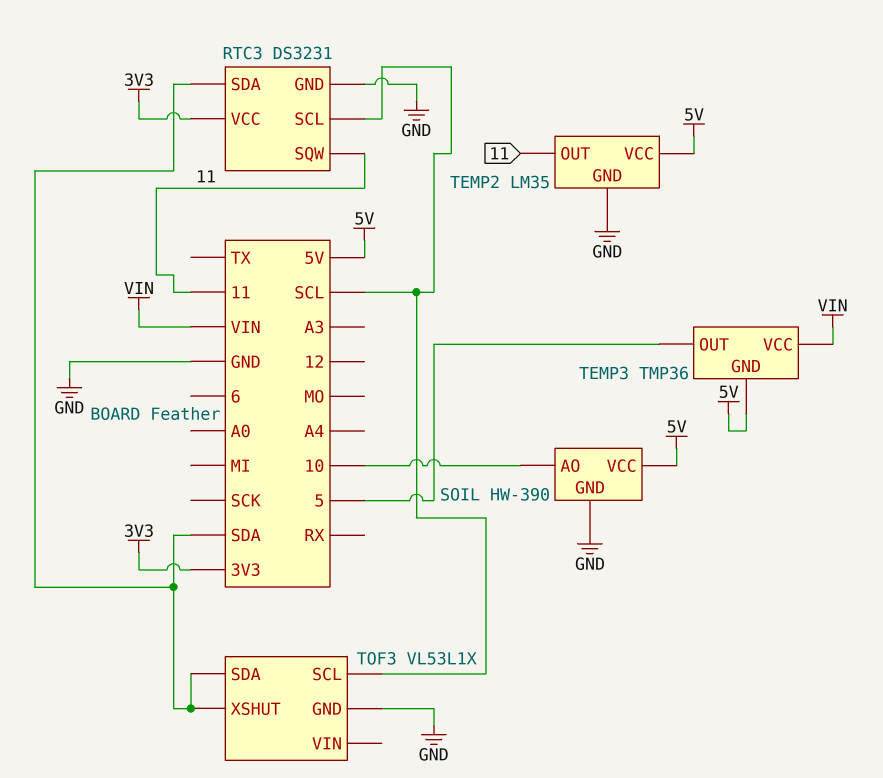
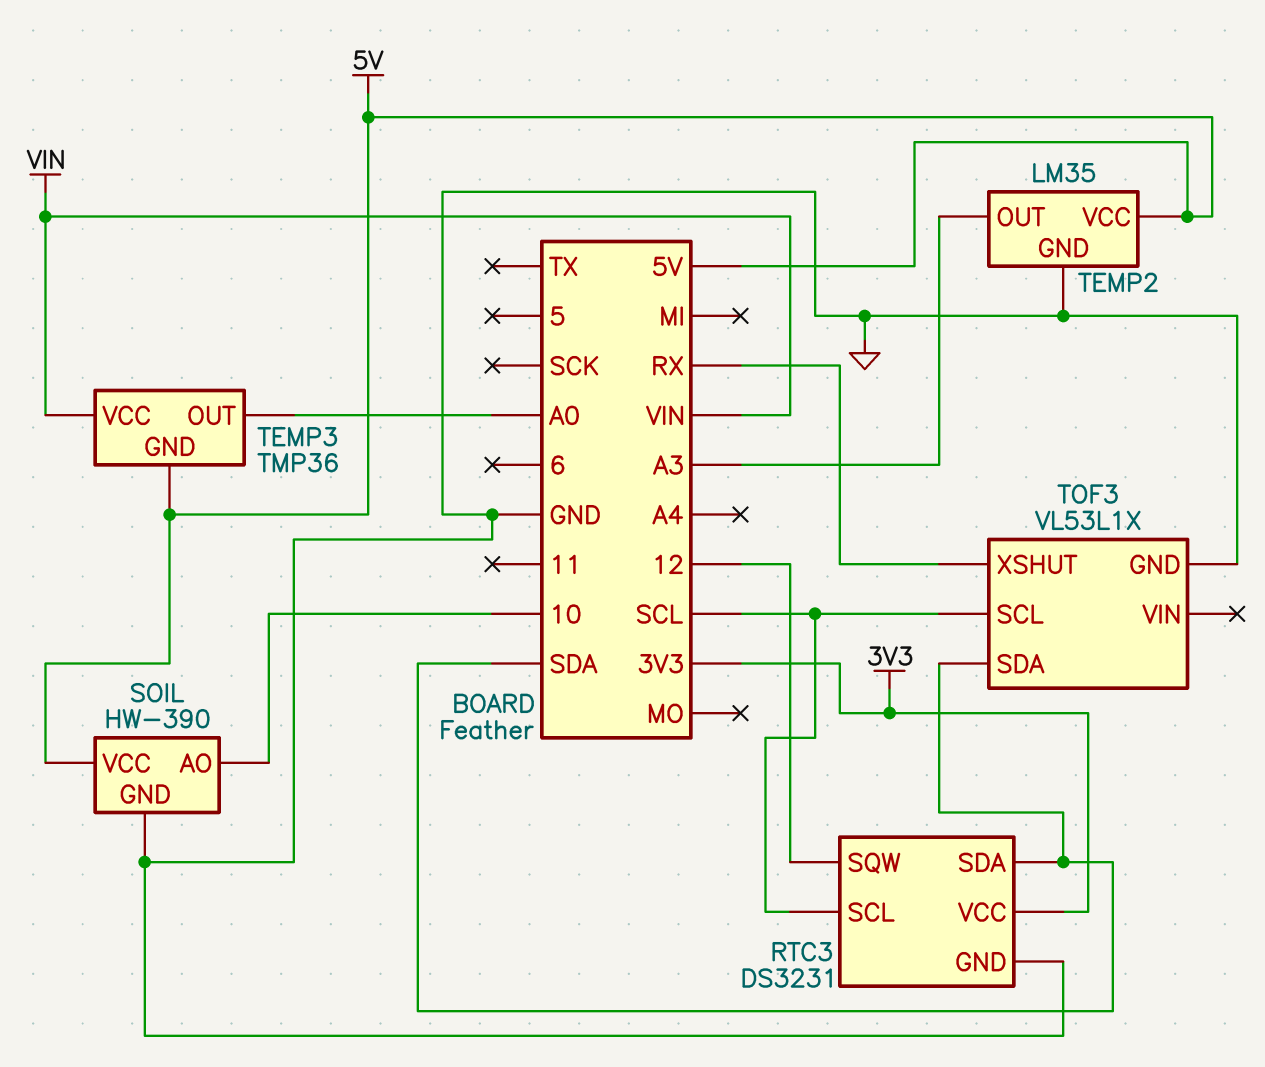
RTC3 pin SQW: 11 -> 12
TEMP2 pin OUT: 11 -> A3
TEMP3 pin OUT: 5 -> A0
TOF3 pin XSHUT: SDA -> RX

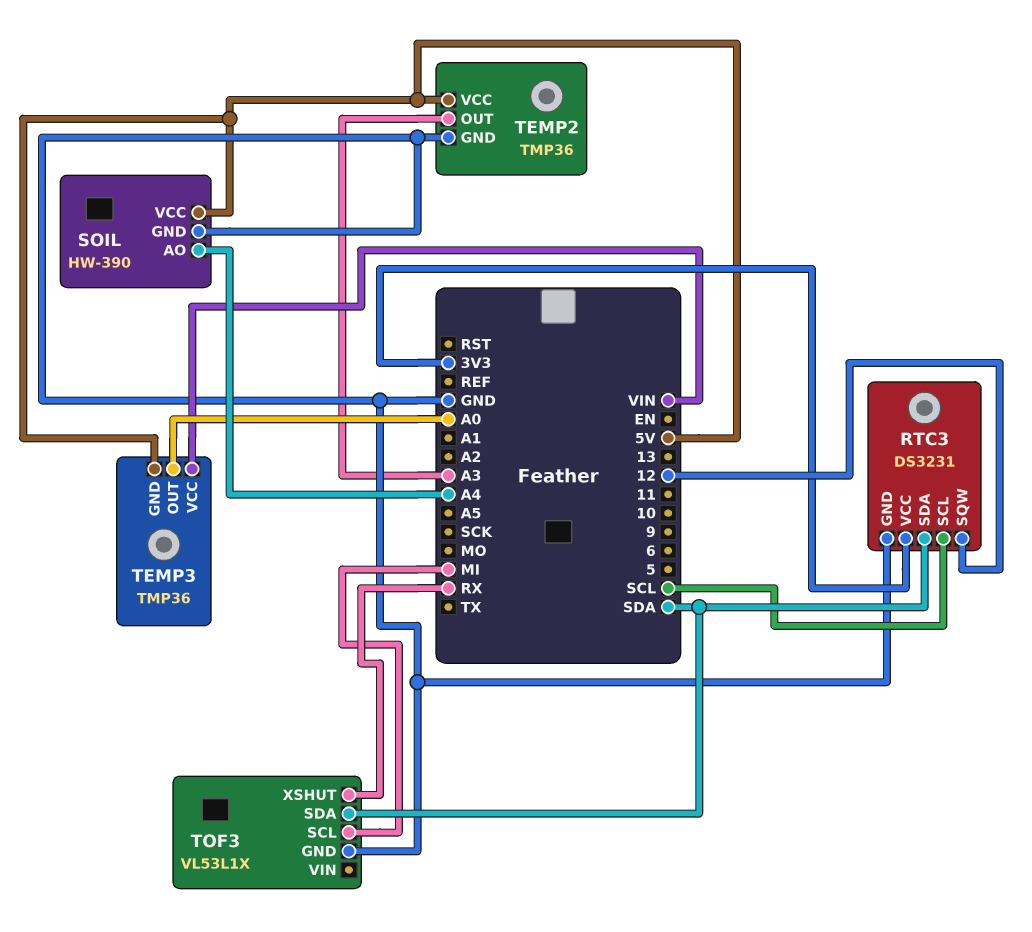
SOIL pin AO: 10 -> A4
TEMP2: LM35 -> TMP36
TOF3 pin SCL: SCL -> MI

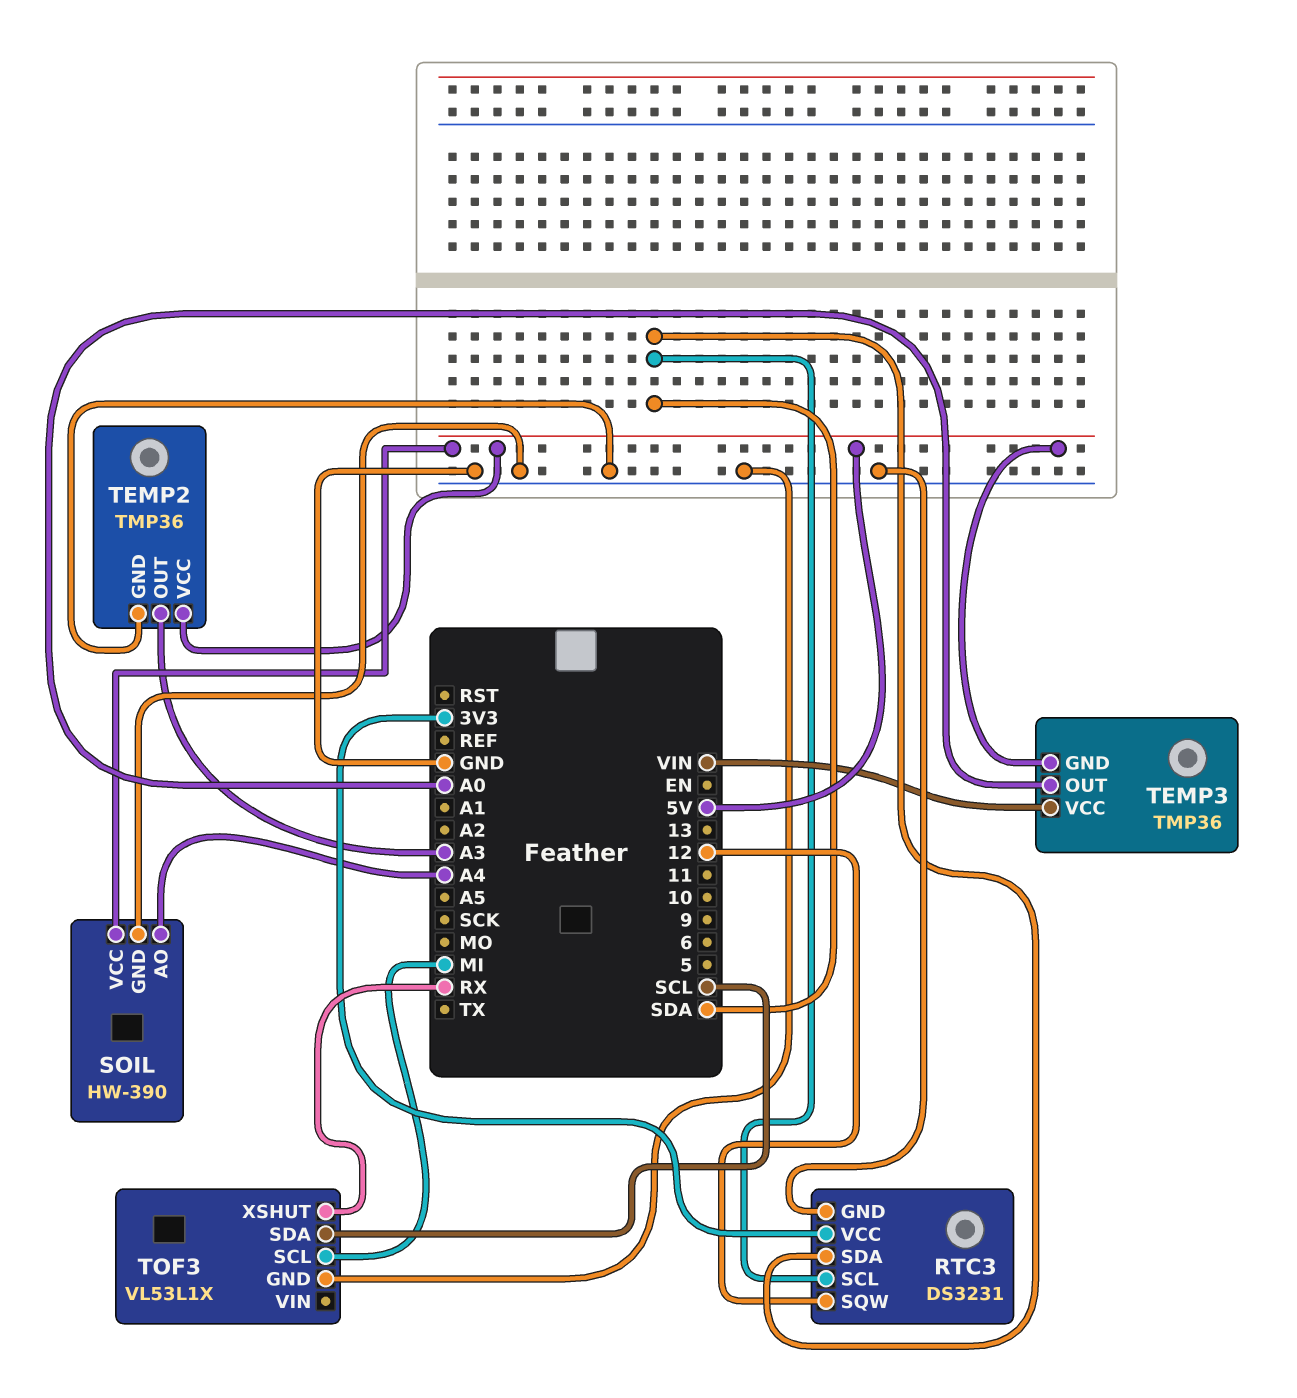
RTC3 pin SCL: SCL -> SDA
TOF3 pin SDA: SDA -> SCL

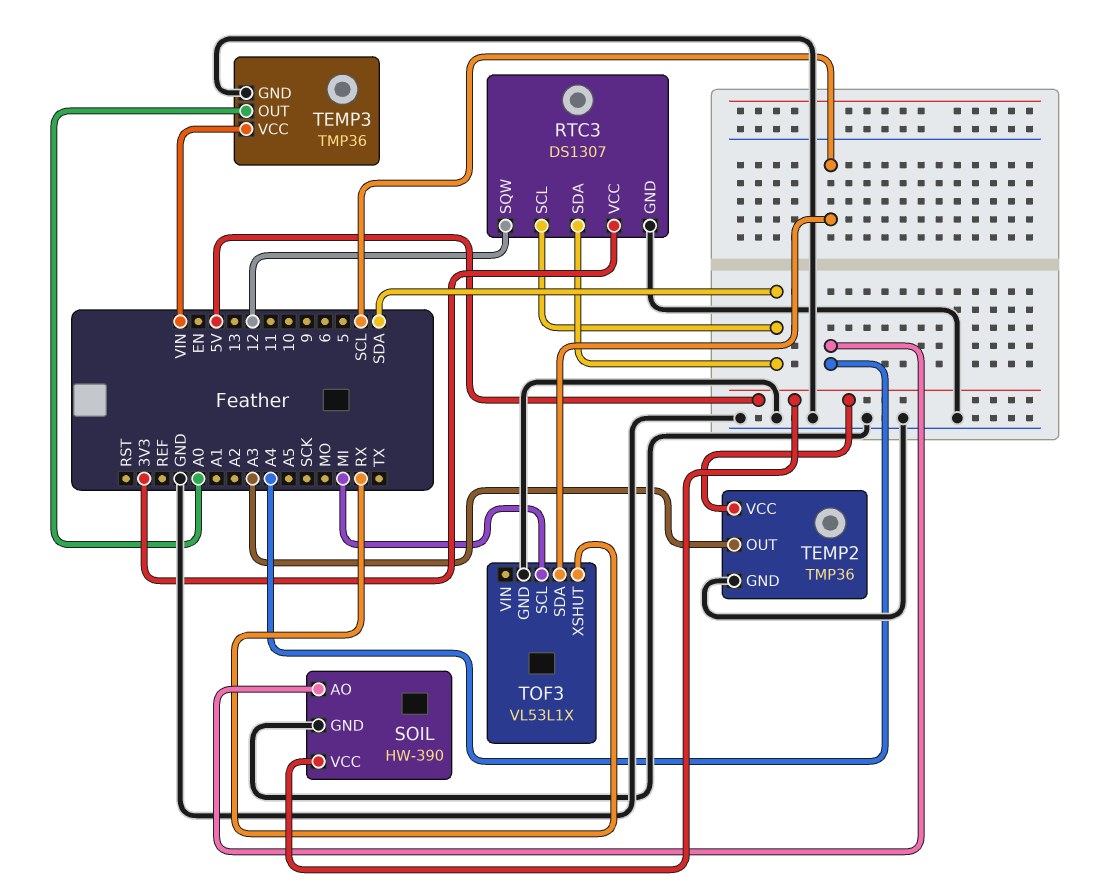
RTC3: DS3231 -> DS1307
TEMP3 pin GND: 5V -> GND

